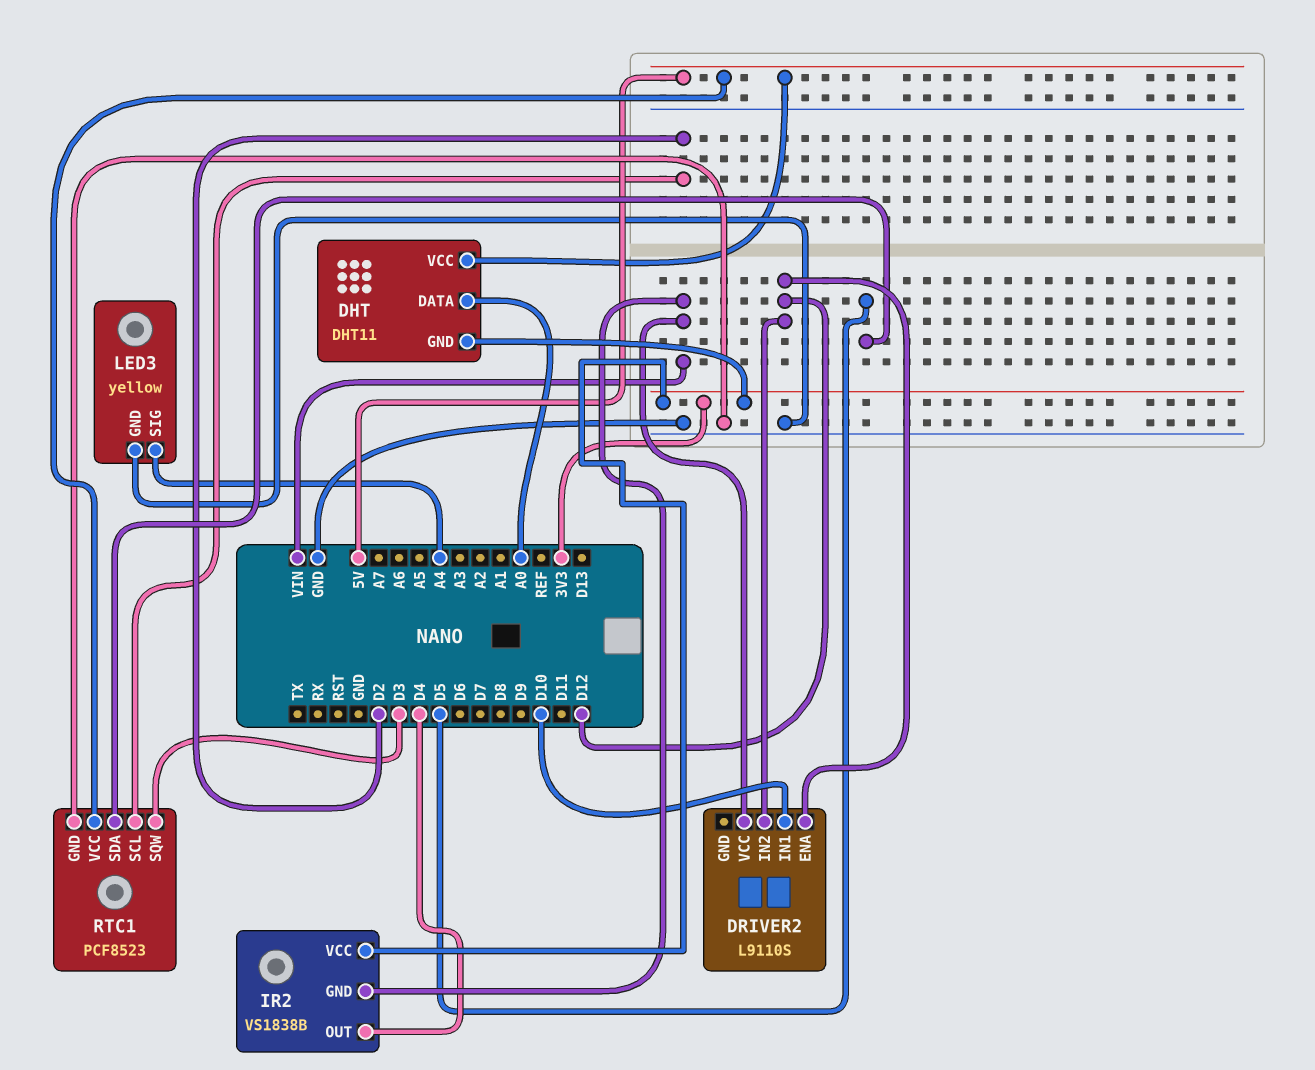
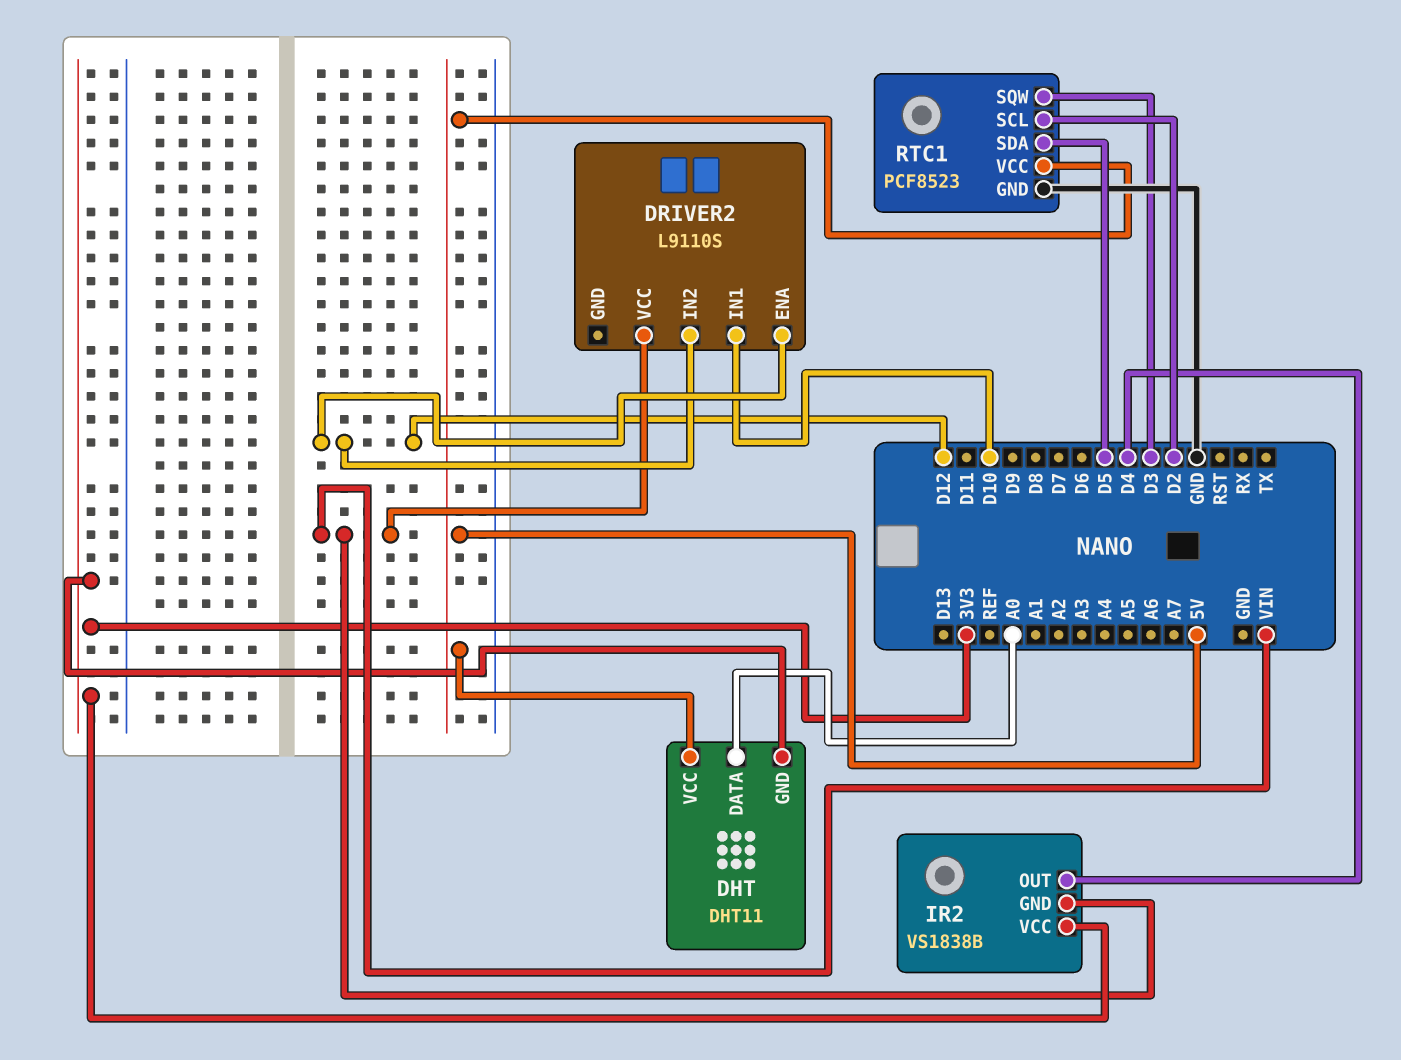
LED3: yellow -> none
LED3 pin GND: GND -> none
LED3 pin SIG: A4 -> none

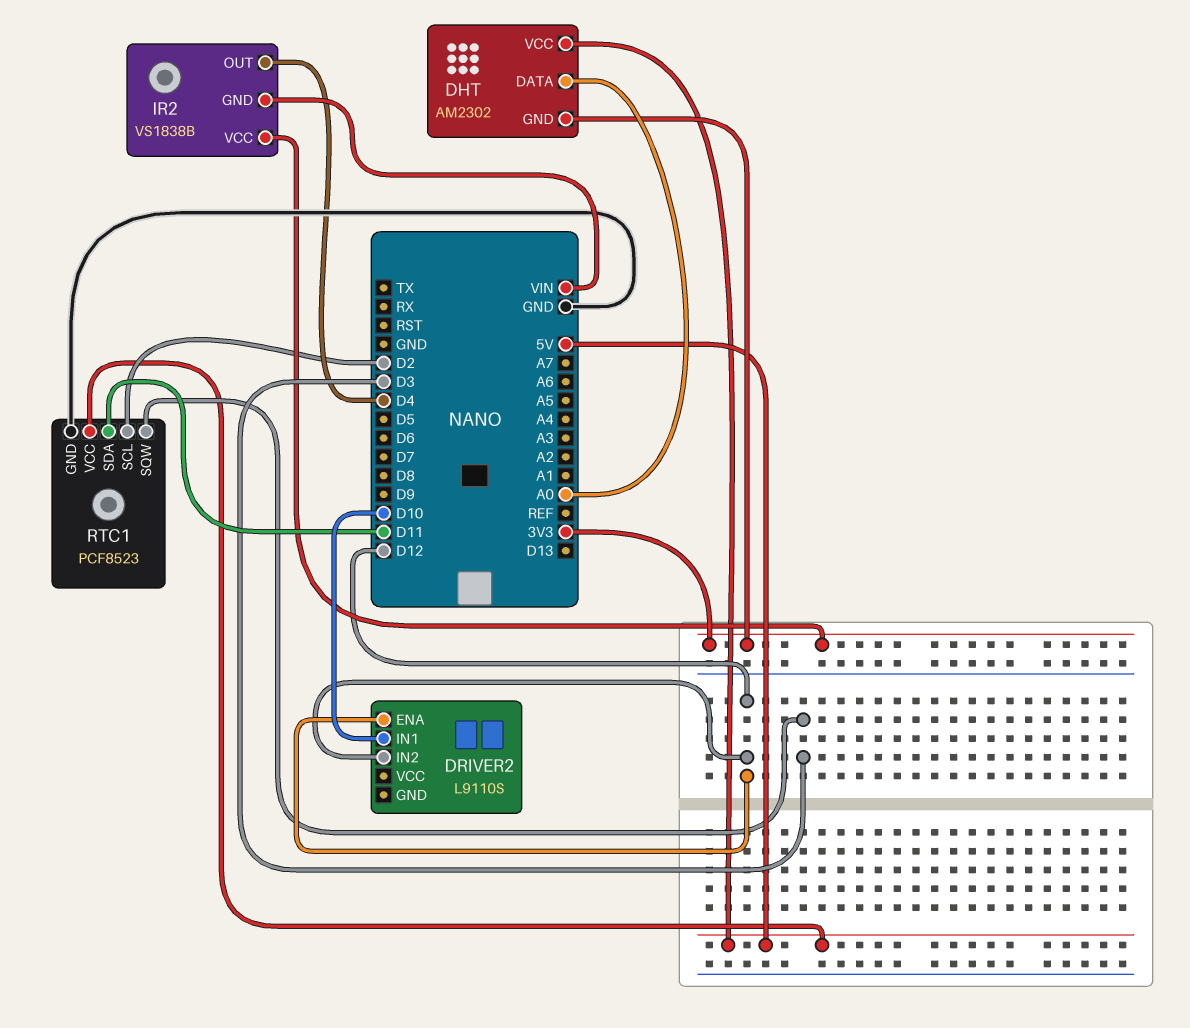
DHT: DHT11 -> AM2302
DRIVER2 pin VCC: VIN -> none
RTC1 pin SDA: D5 -> D11

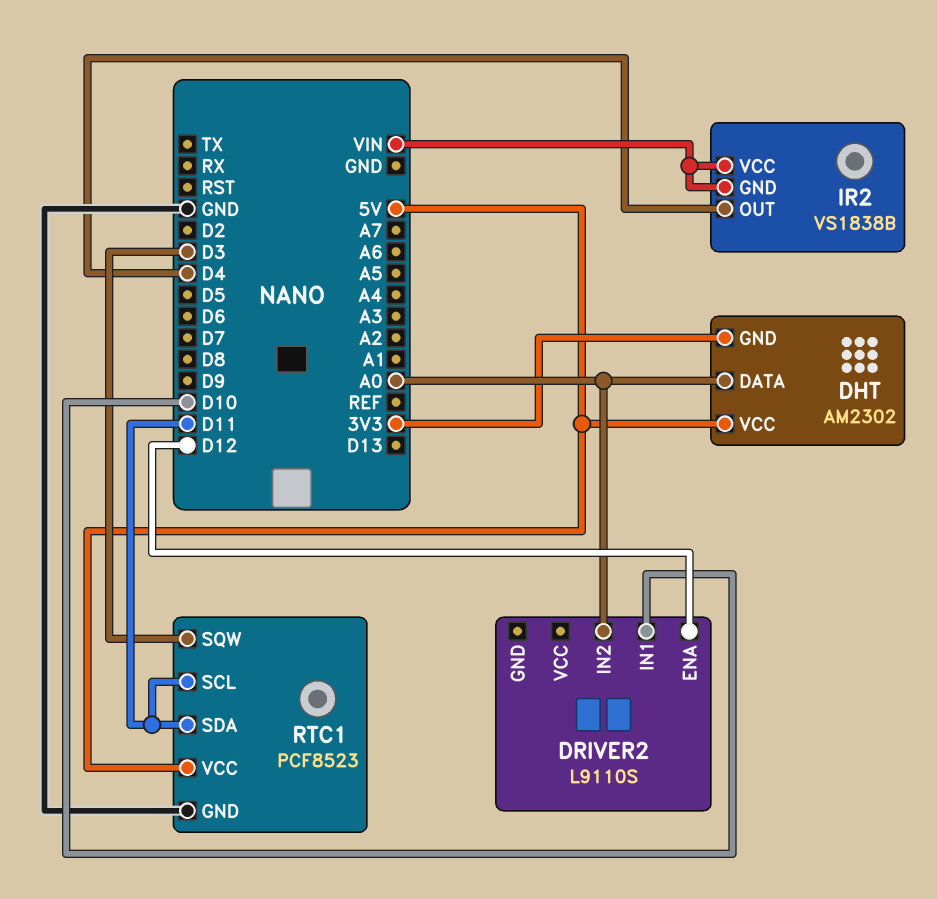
DRIVER2 pin IN2: D12 -> A0
IR2 pin VCC: 3V3 -> VIN
RTC1 pin SCL: D2 -> D11

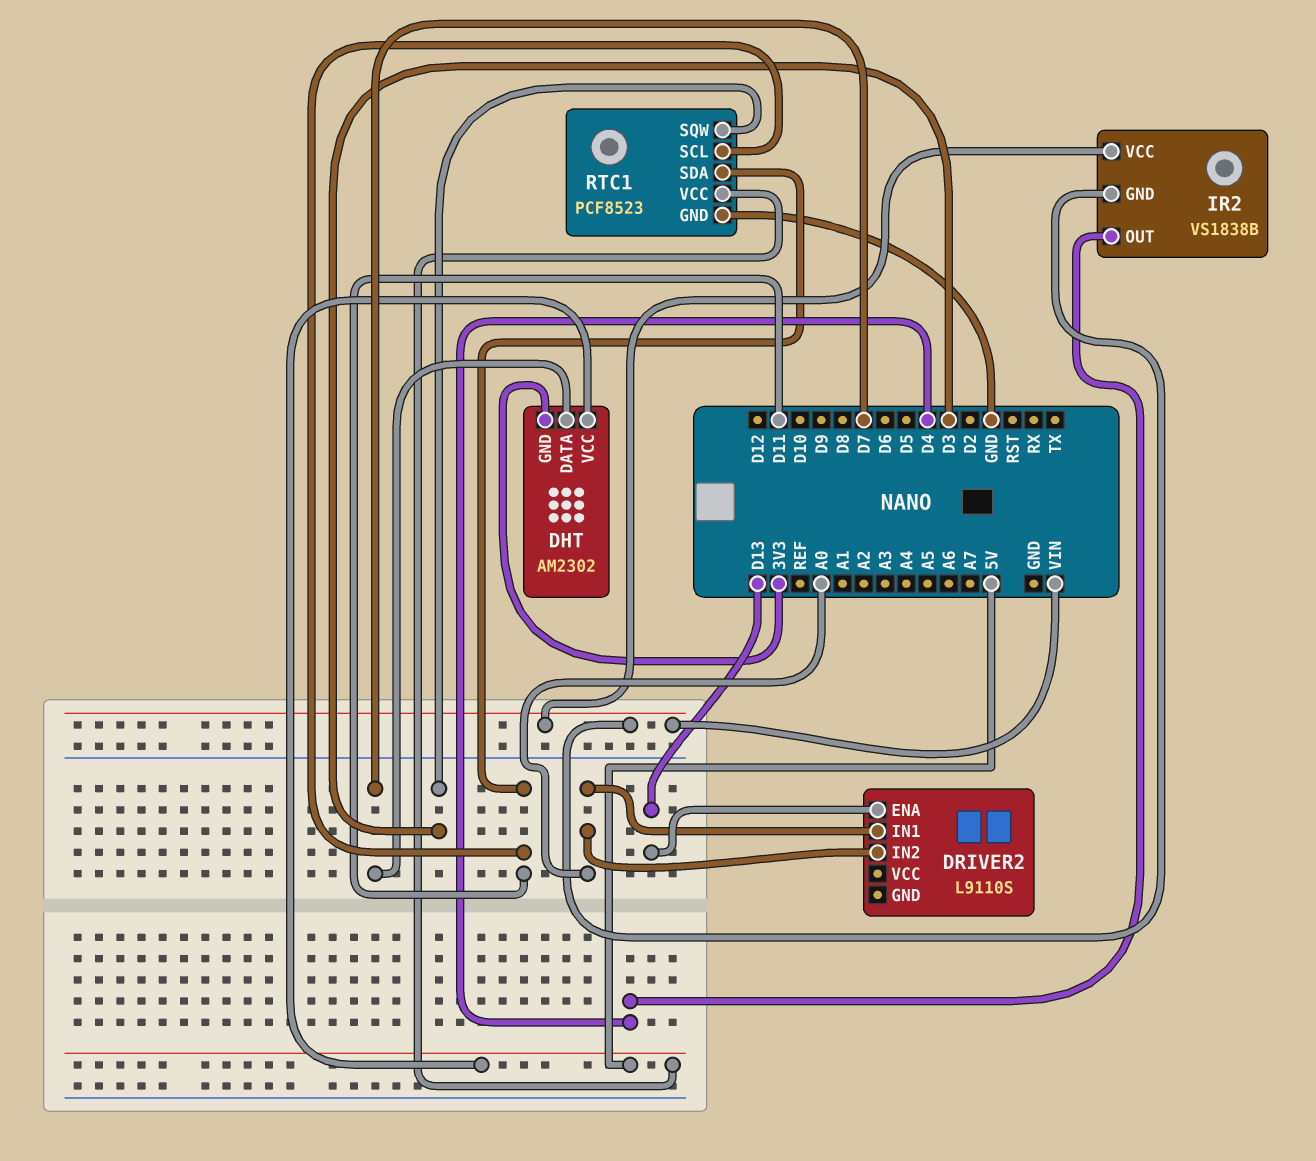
DHT pin DATA: A0 -> D7
DRIVER2 pin ENA: D12 -> D13
DRIVER2 pin IN1: D10 -> A0

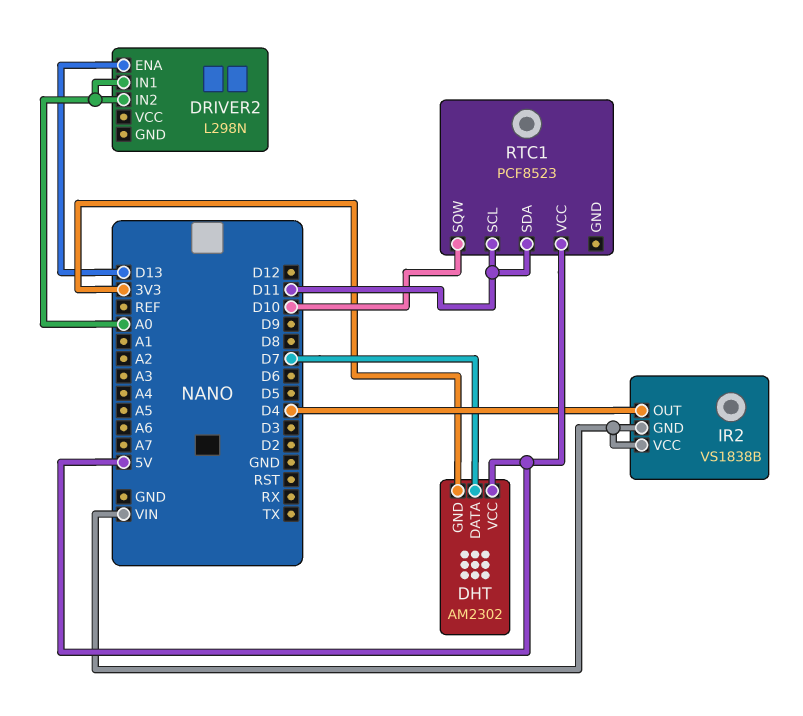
DRIVER2: L9110S -> L298N
RTC1 pin GND: GND -> none
RTC1 pin SQW: D3 -> D10

